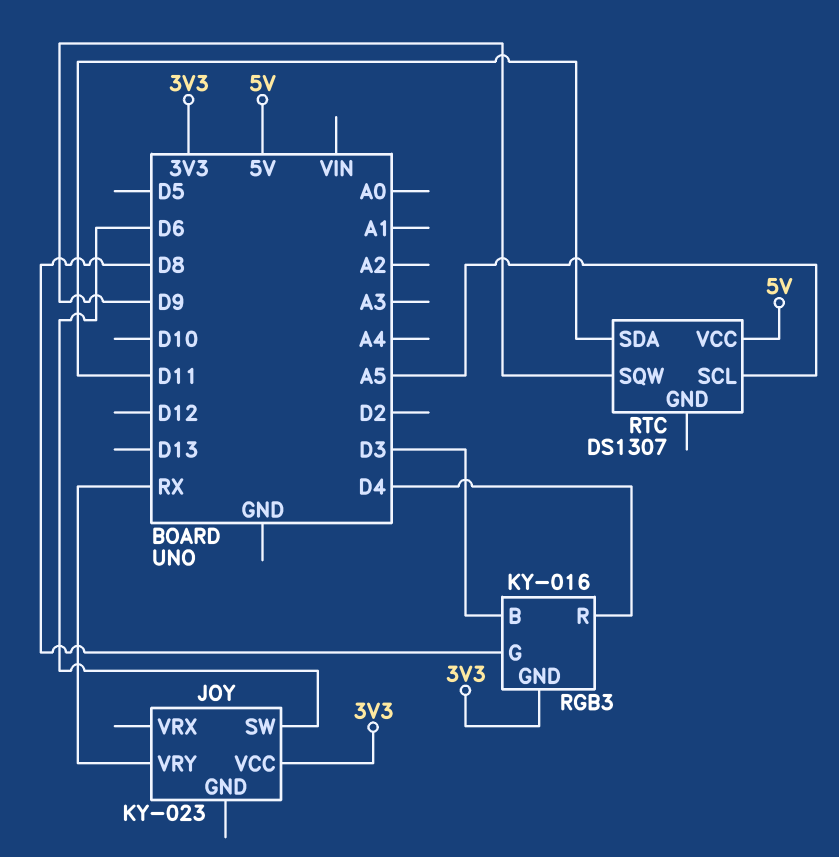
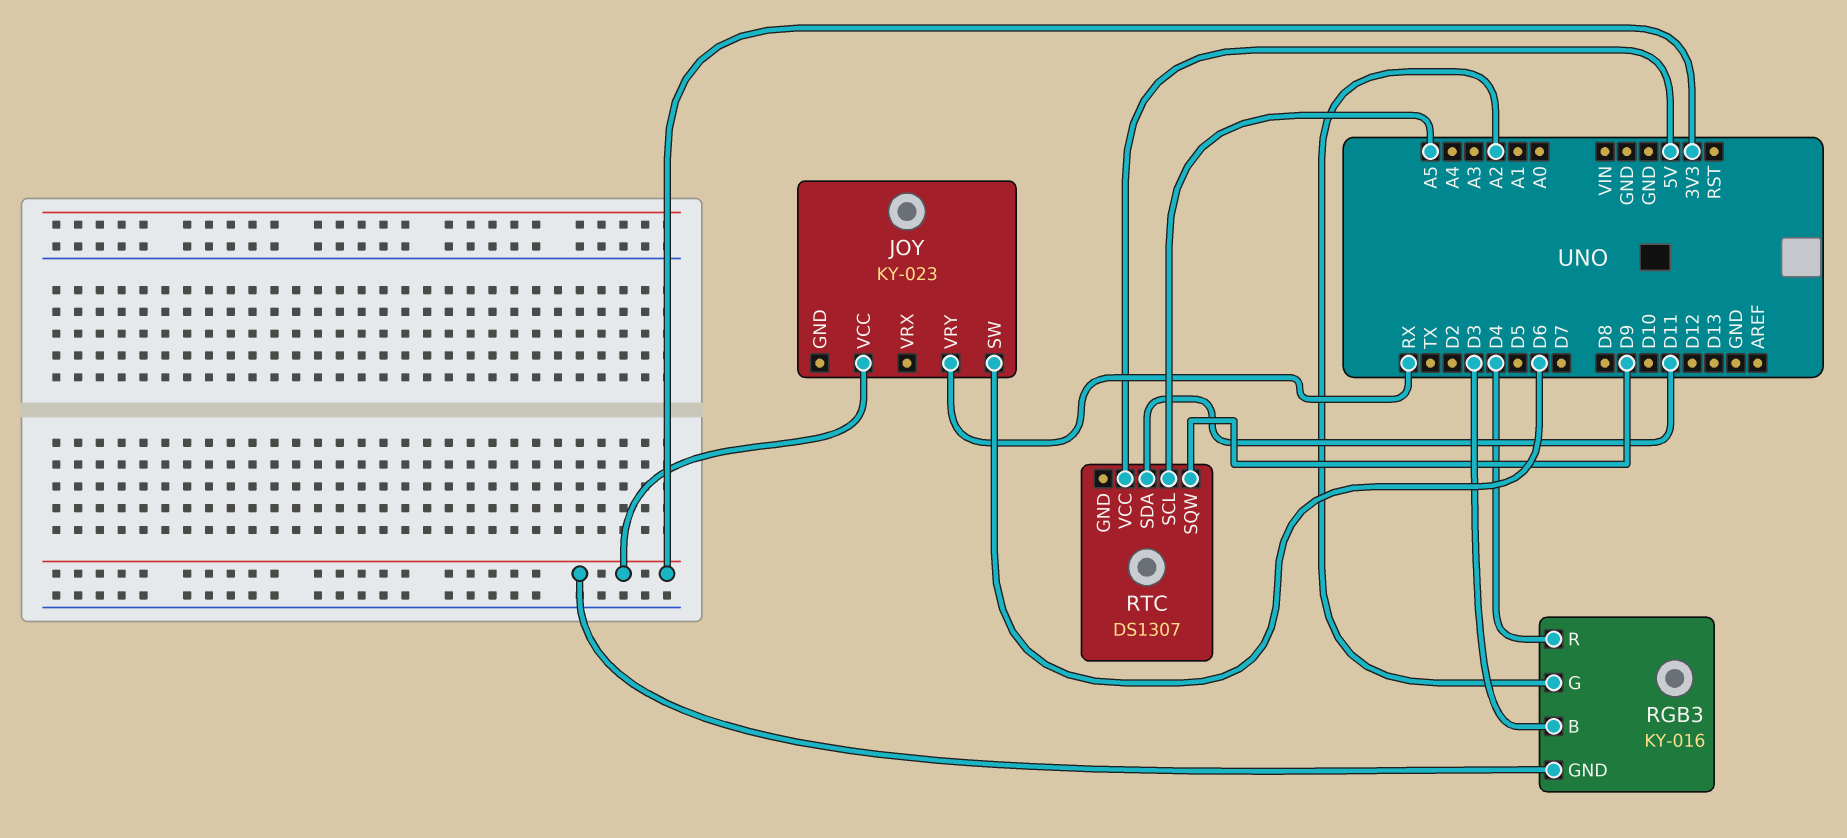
RGB3 pin G: D8 -> A2

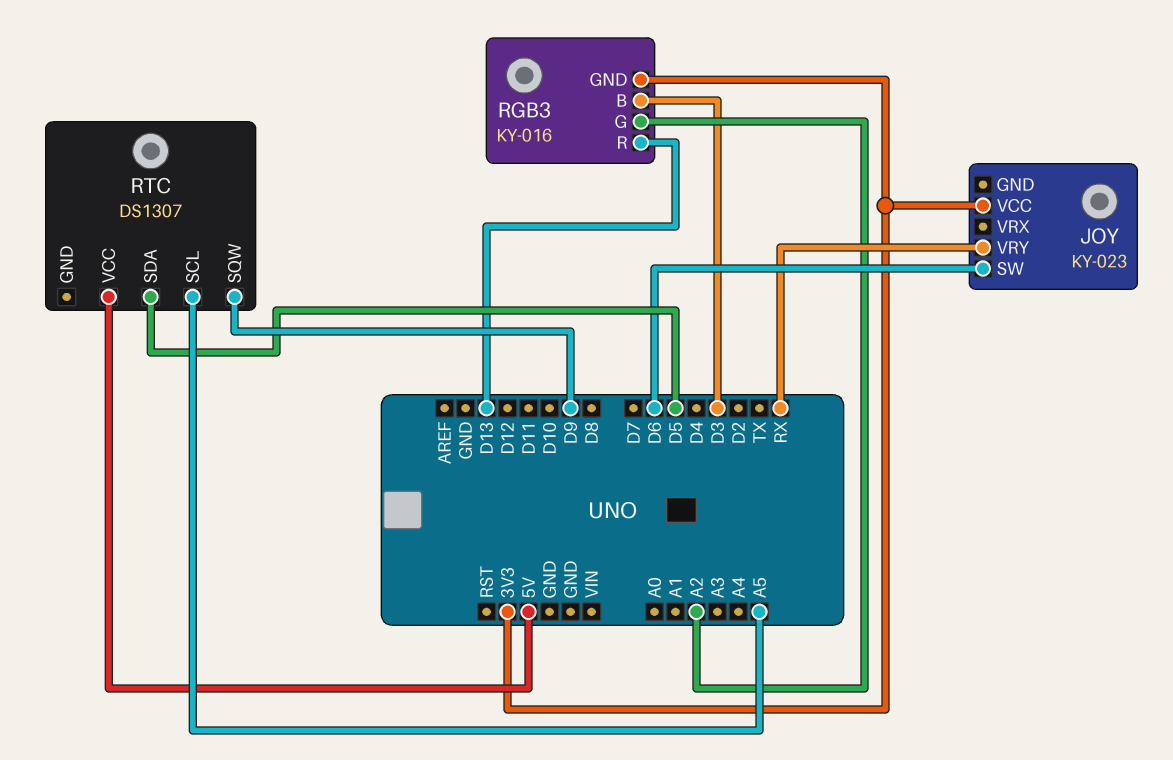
RGB3 pin R: D4 -> D13
RTC pin SDA: D11 -> D5

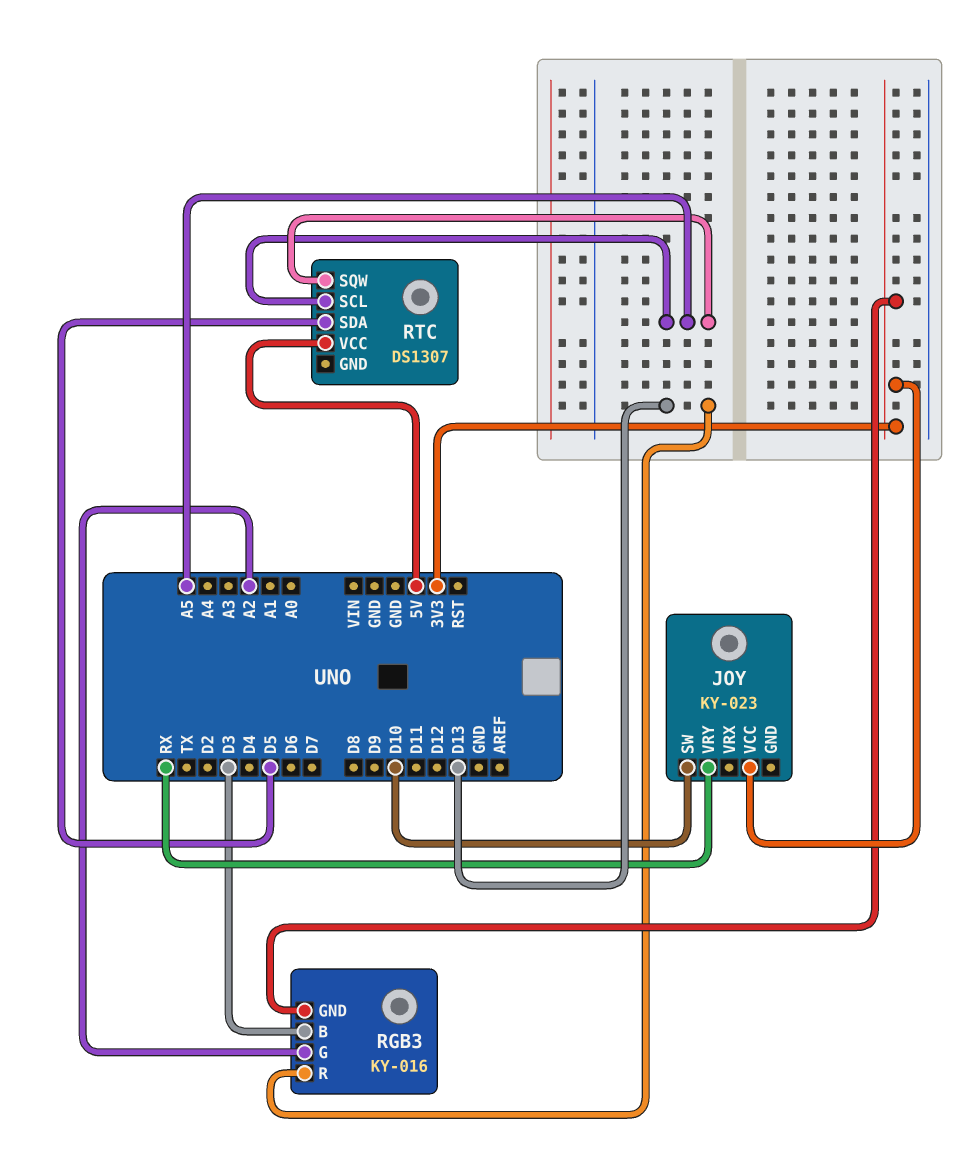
JOY pin SW: D6 -> D10
RTC pin SQW: D9 -> A5

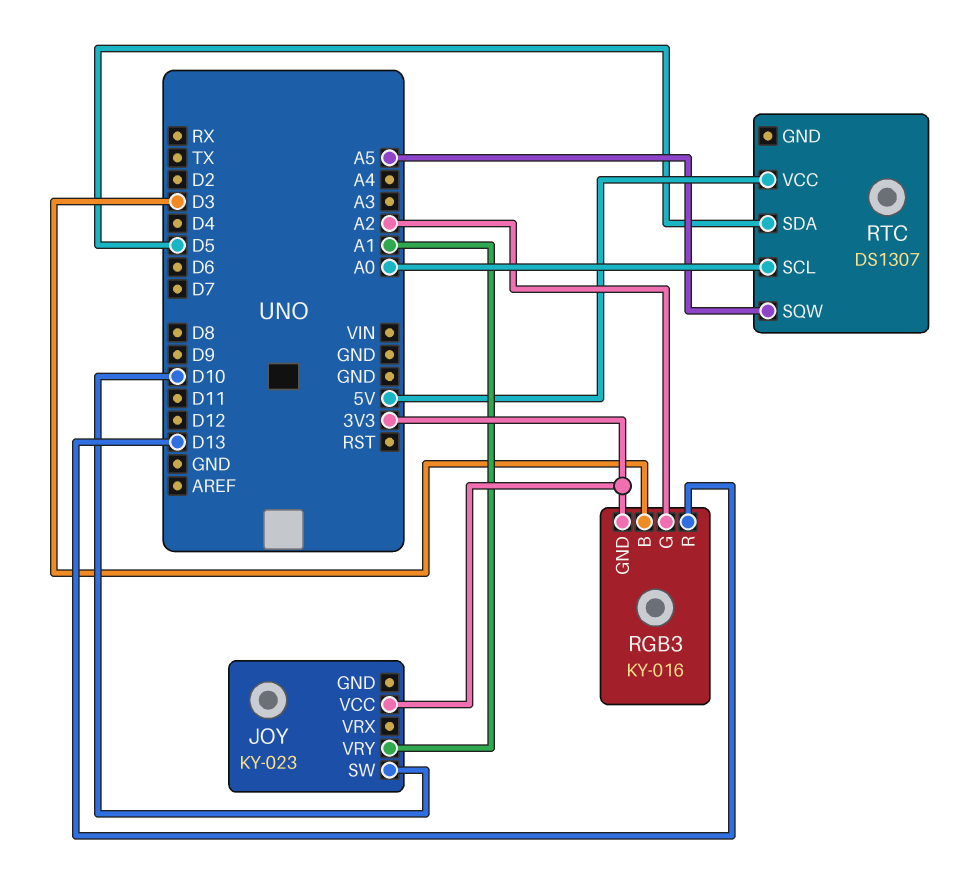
JOY pin VRY: RX -> A1
RTC pin SCL: A5 -> A0

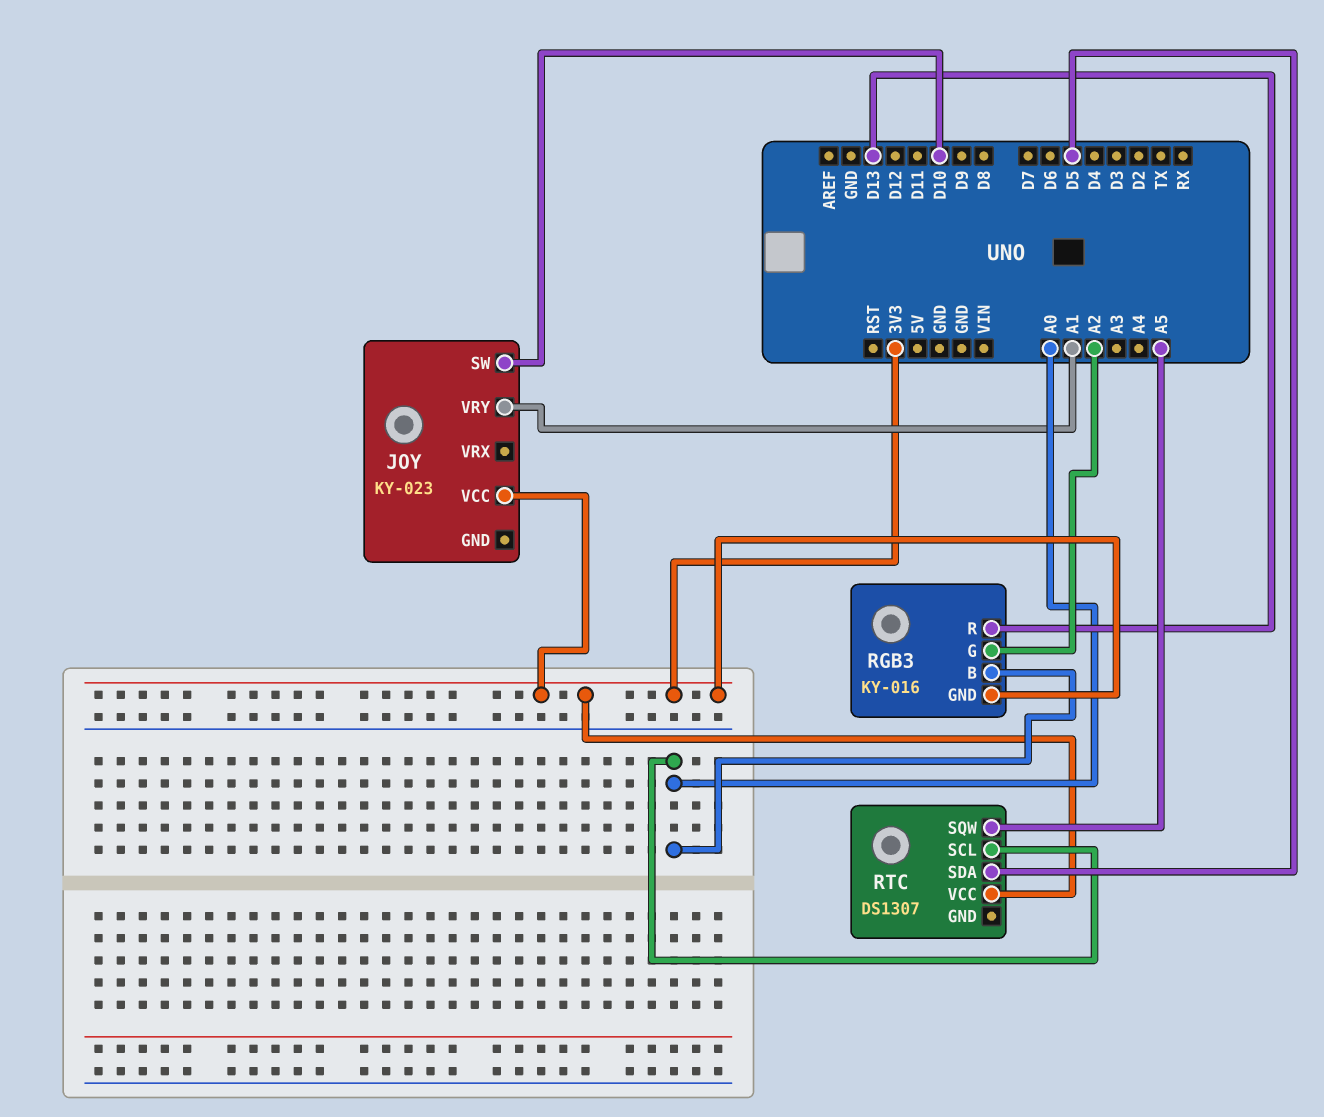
RGB3 pin B: D3 -> A0
RTC pin VCC: 5V -> 3V3

